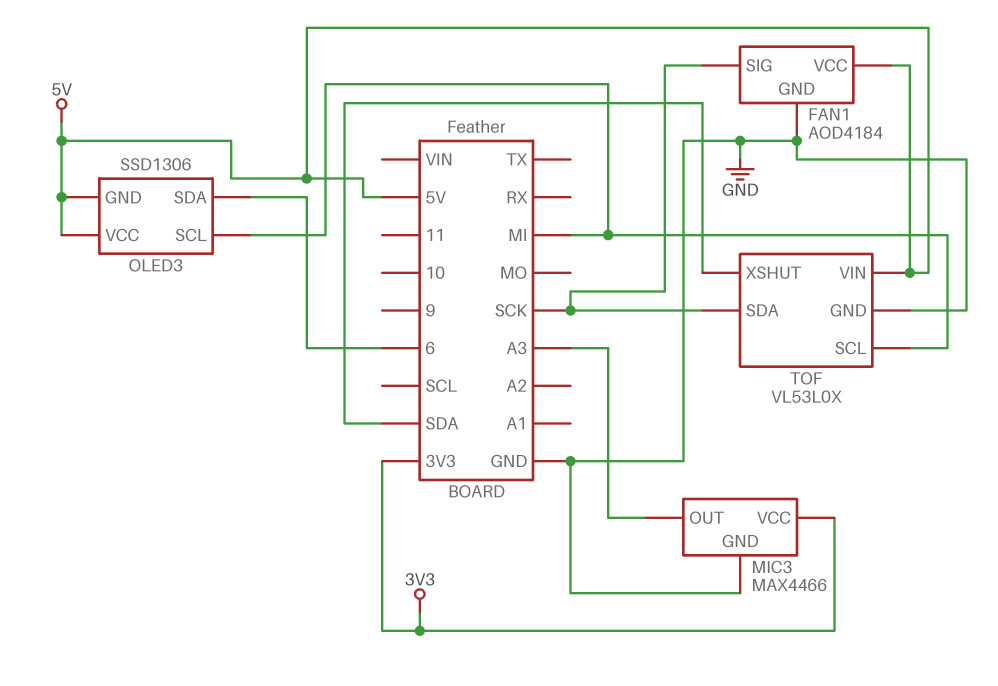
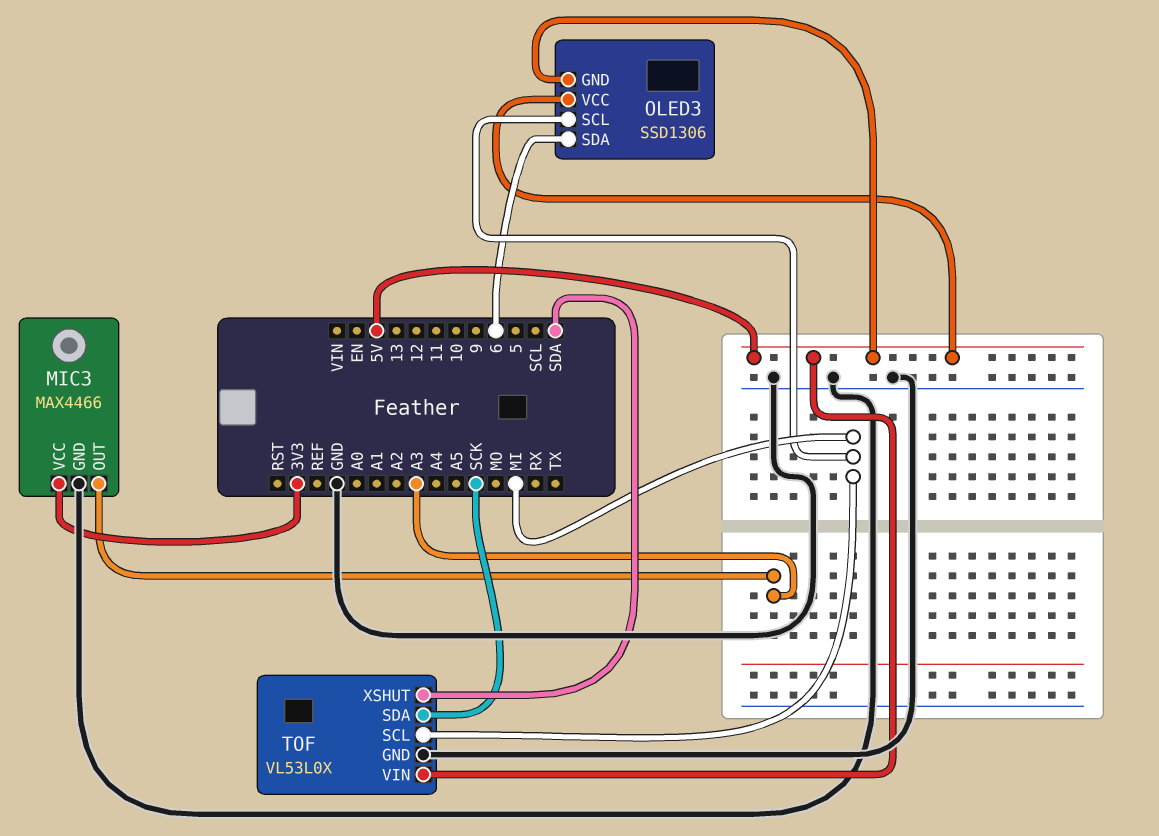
FAN1: AOD4184 -> none
FAN1 pin GND: GND -> none
FAN1 pin SIG: SCK -> none
FAN1 pin VCC: 5V -> none

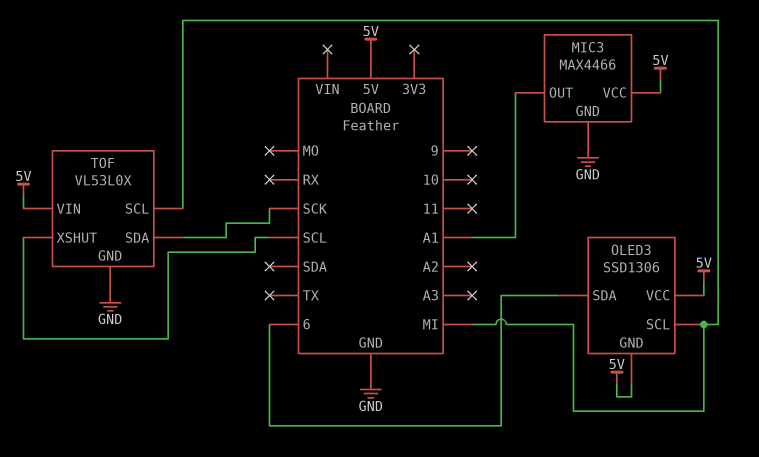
MIC3 pin OUT: A3 -> A1
MIC3 pin VCC: 3V3 -> 5V
TOF pin XSHUT: SDA -> SCL

